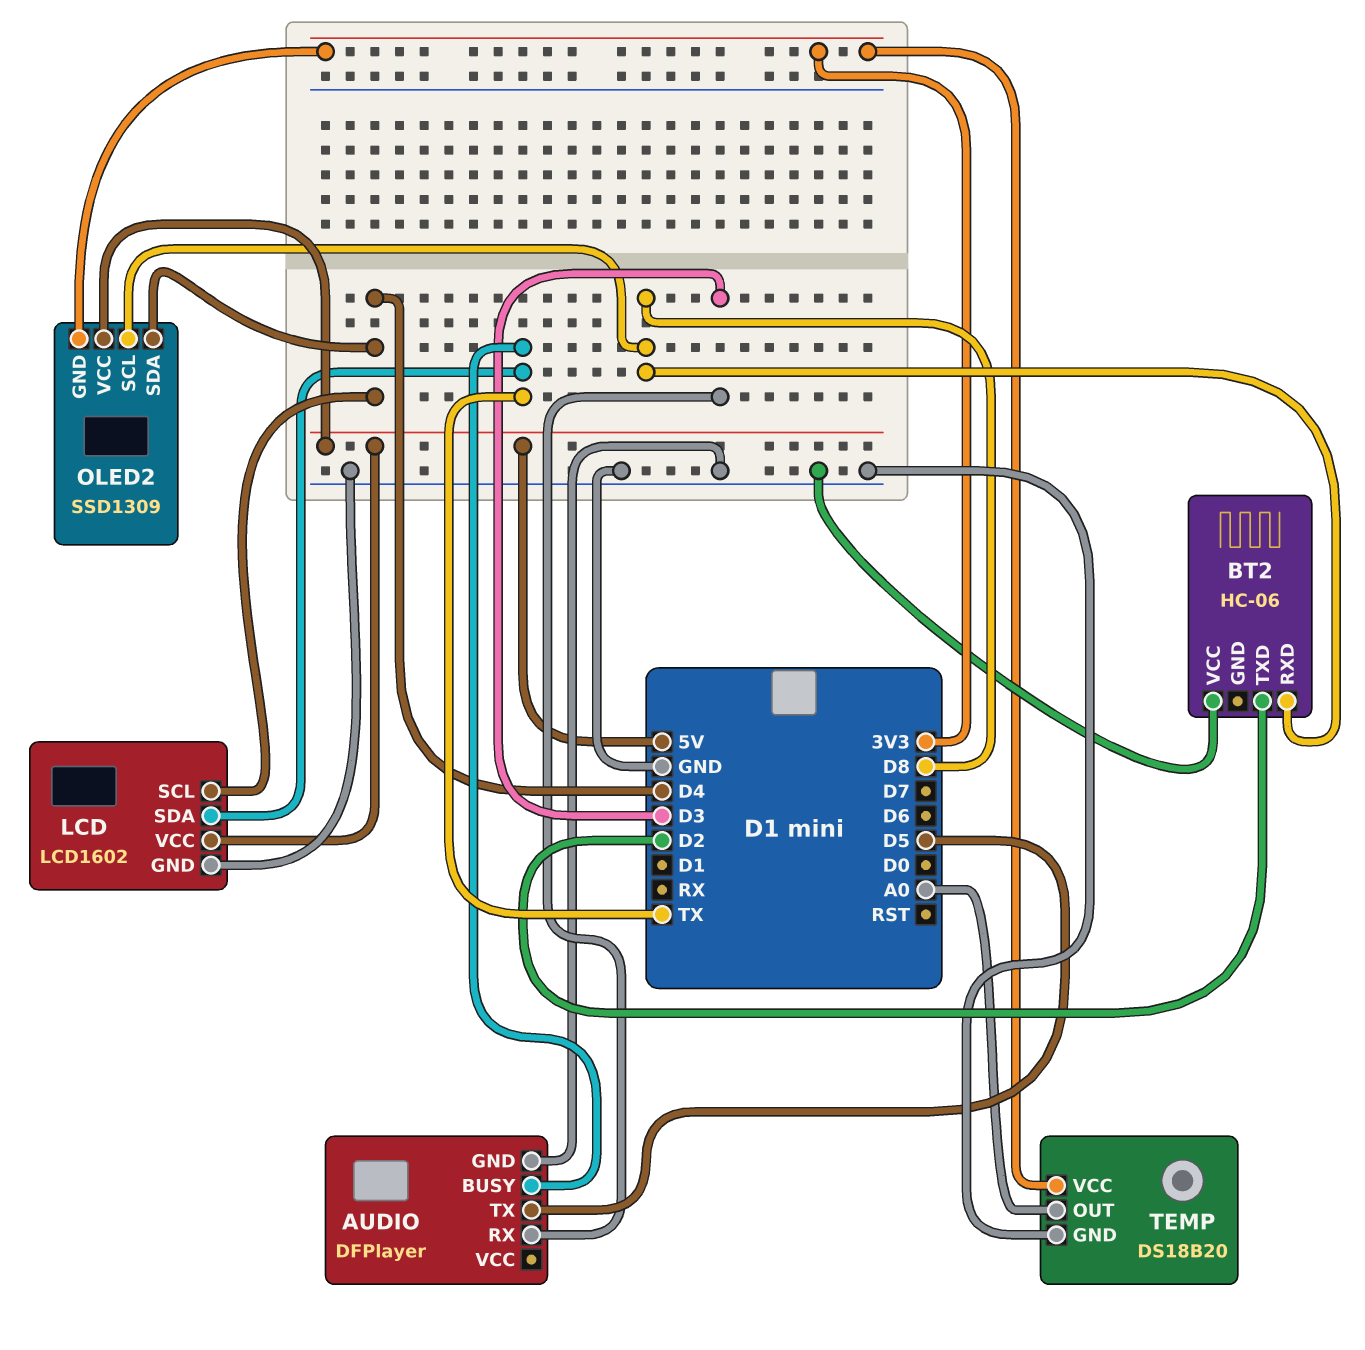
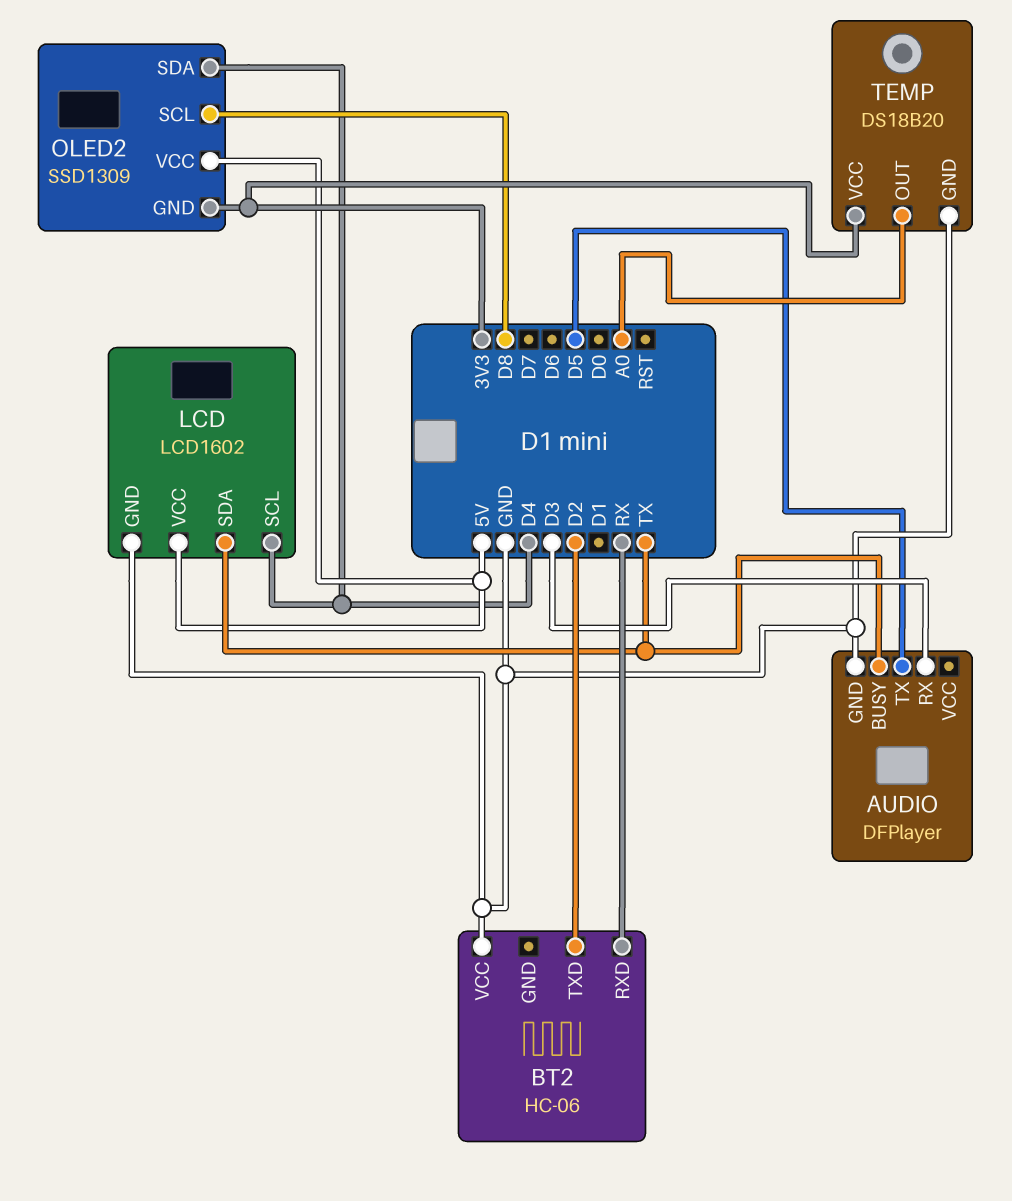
BT2 pin RXD: D8 -> RX

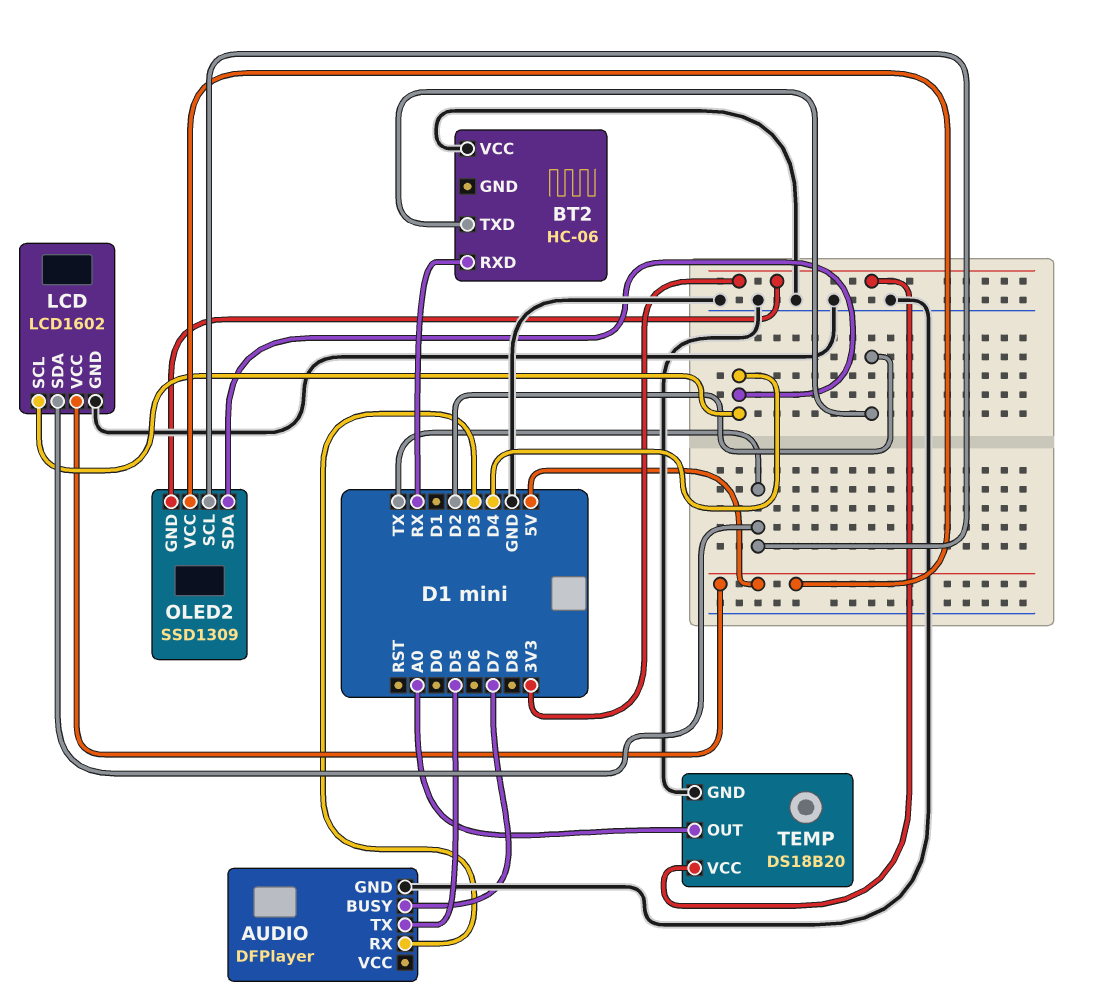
AUDIO pin BUSY: TX -> D7
OLED2 pin SCL: D8 -> TX

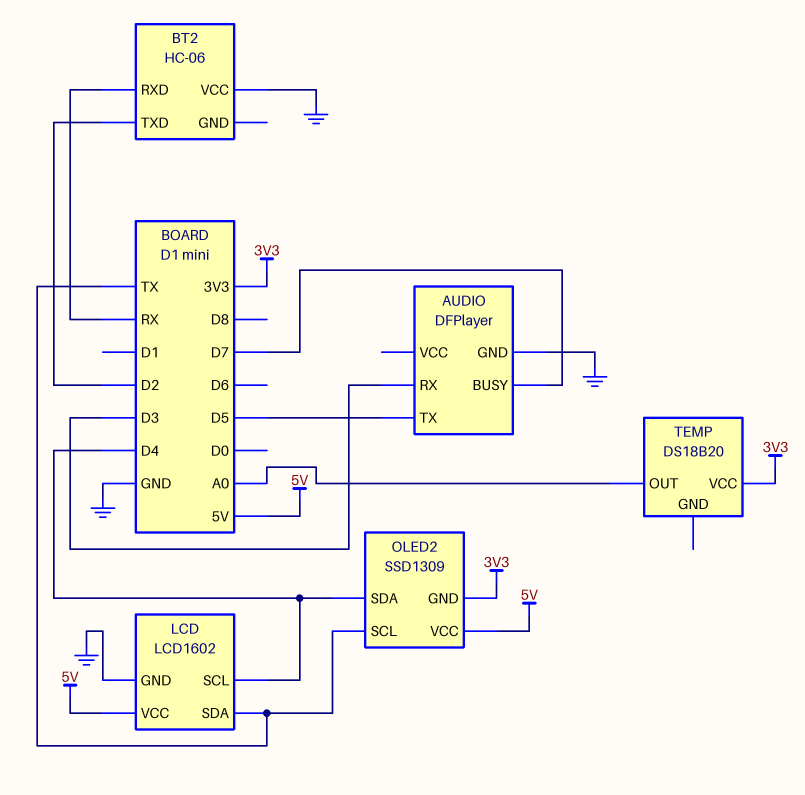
TEMP pin GND: GND -> none

